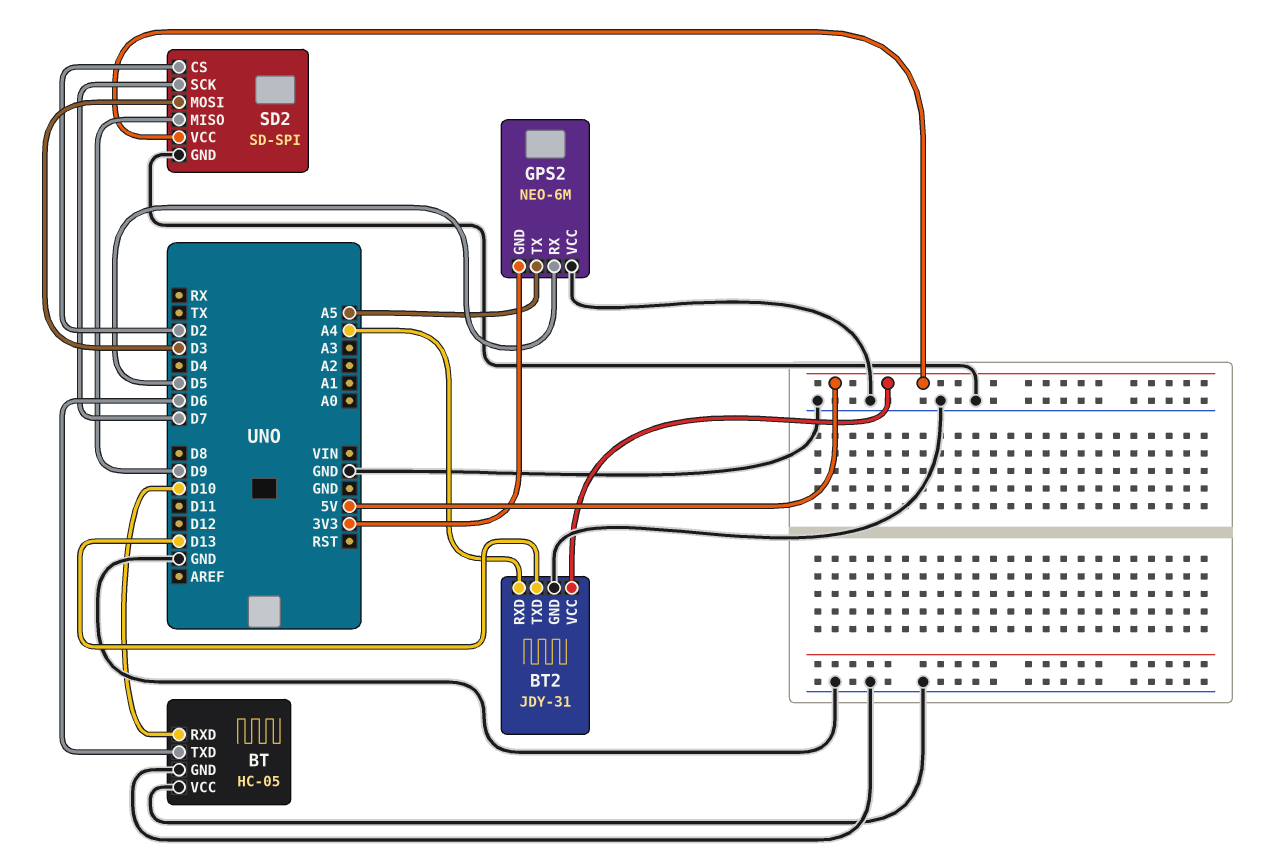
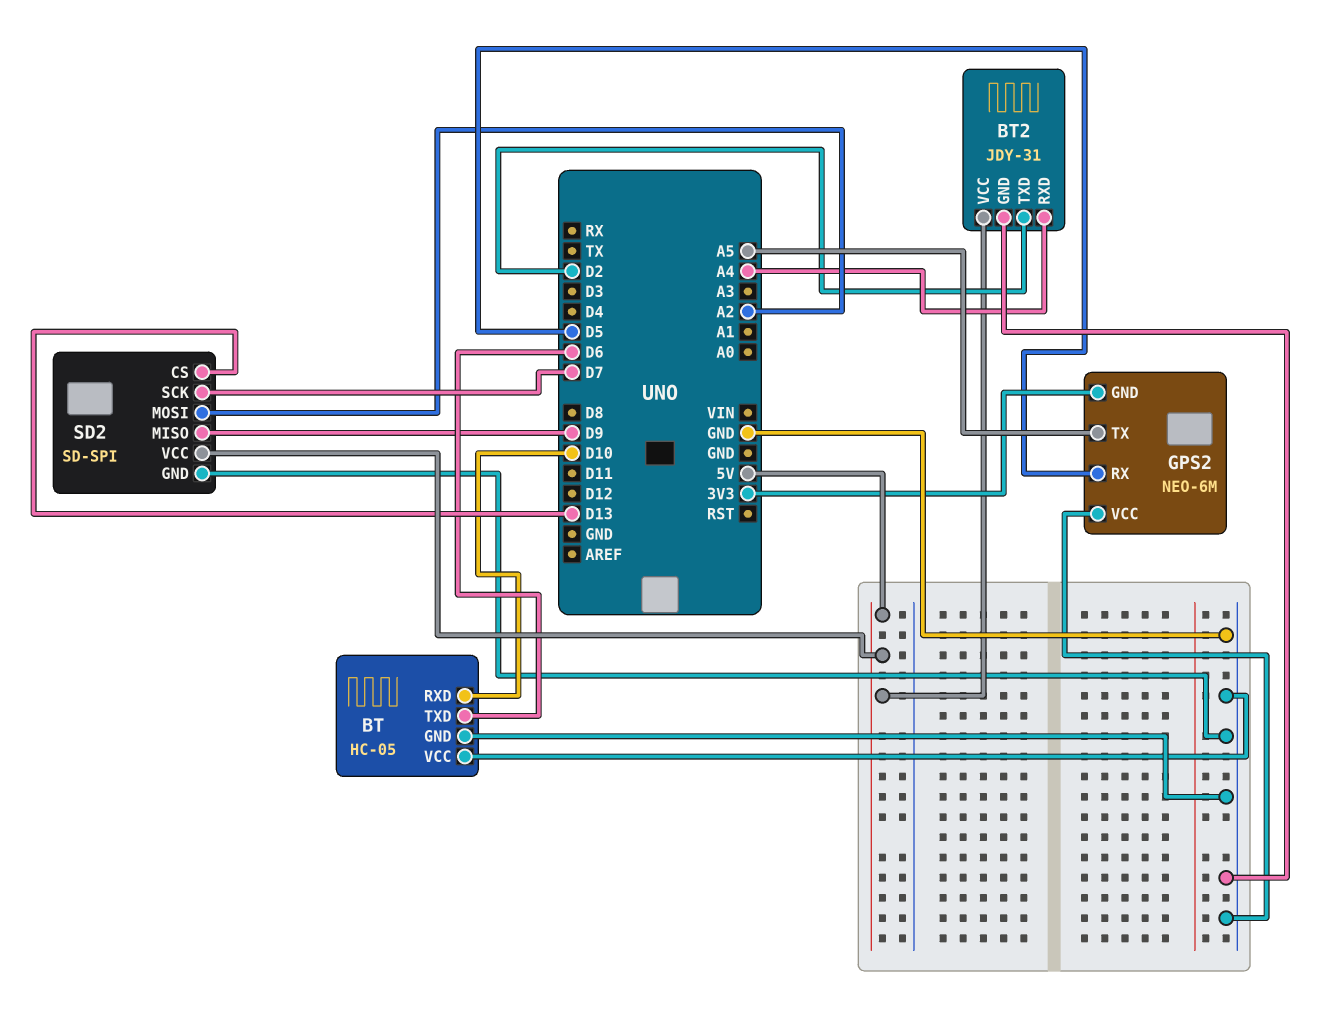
BT2 pin TXD: D13 -> D2
SD2 pin CS: D2 -> D13
SD2 pin MOSI: D3 -> A2

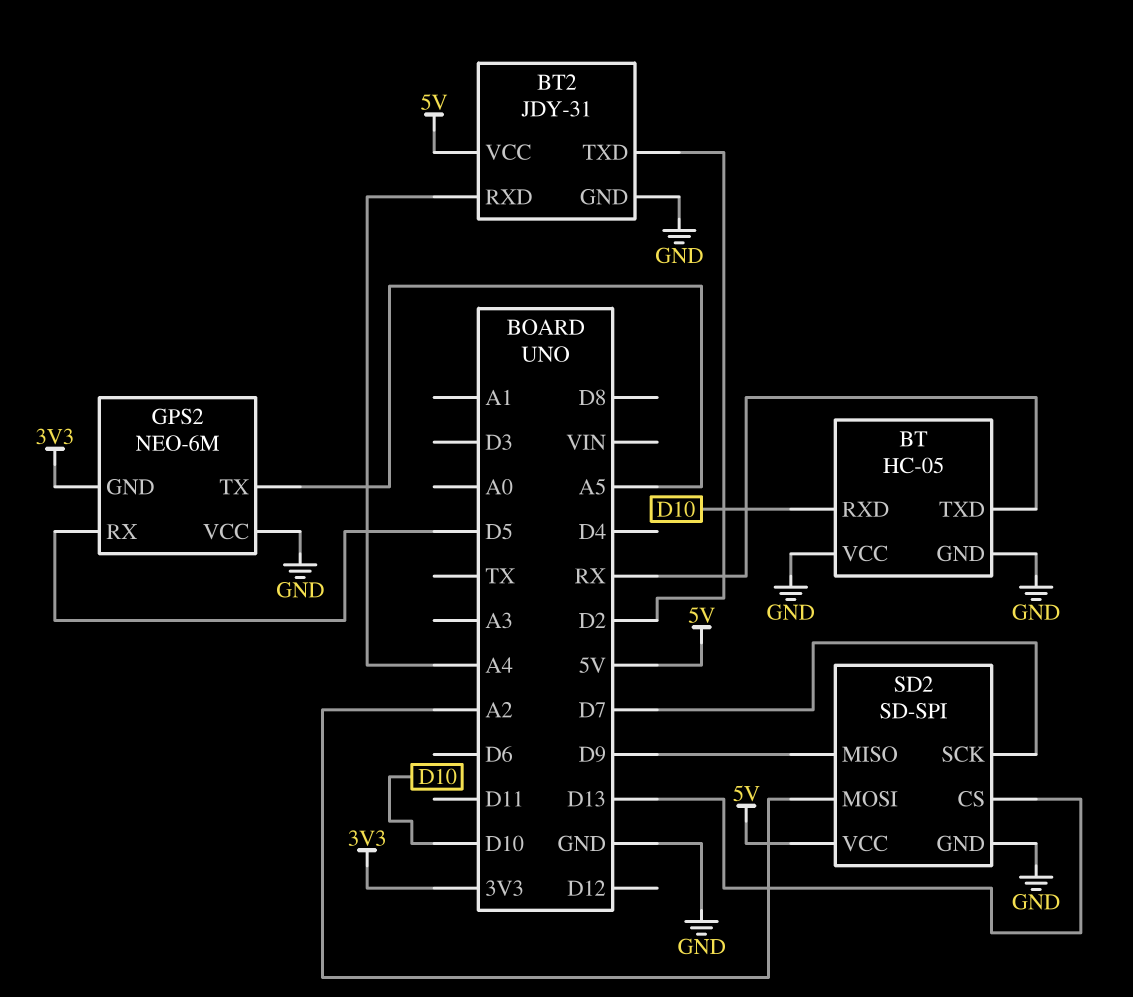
BT pin TXD: D6 -> RX

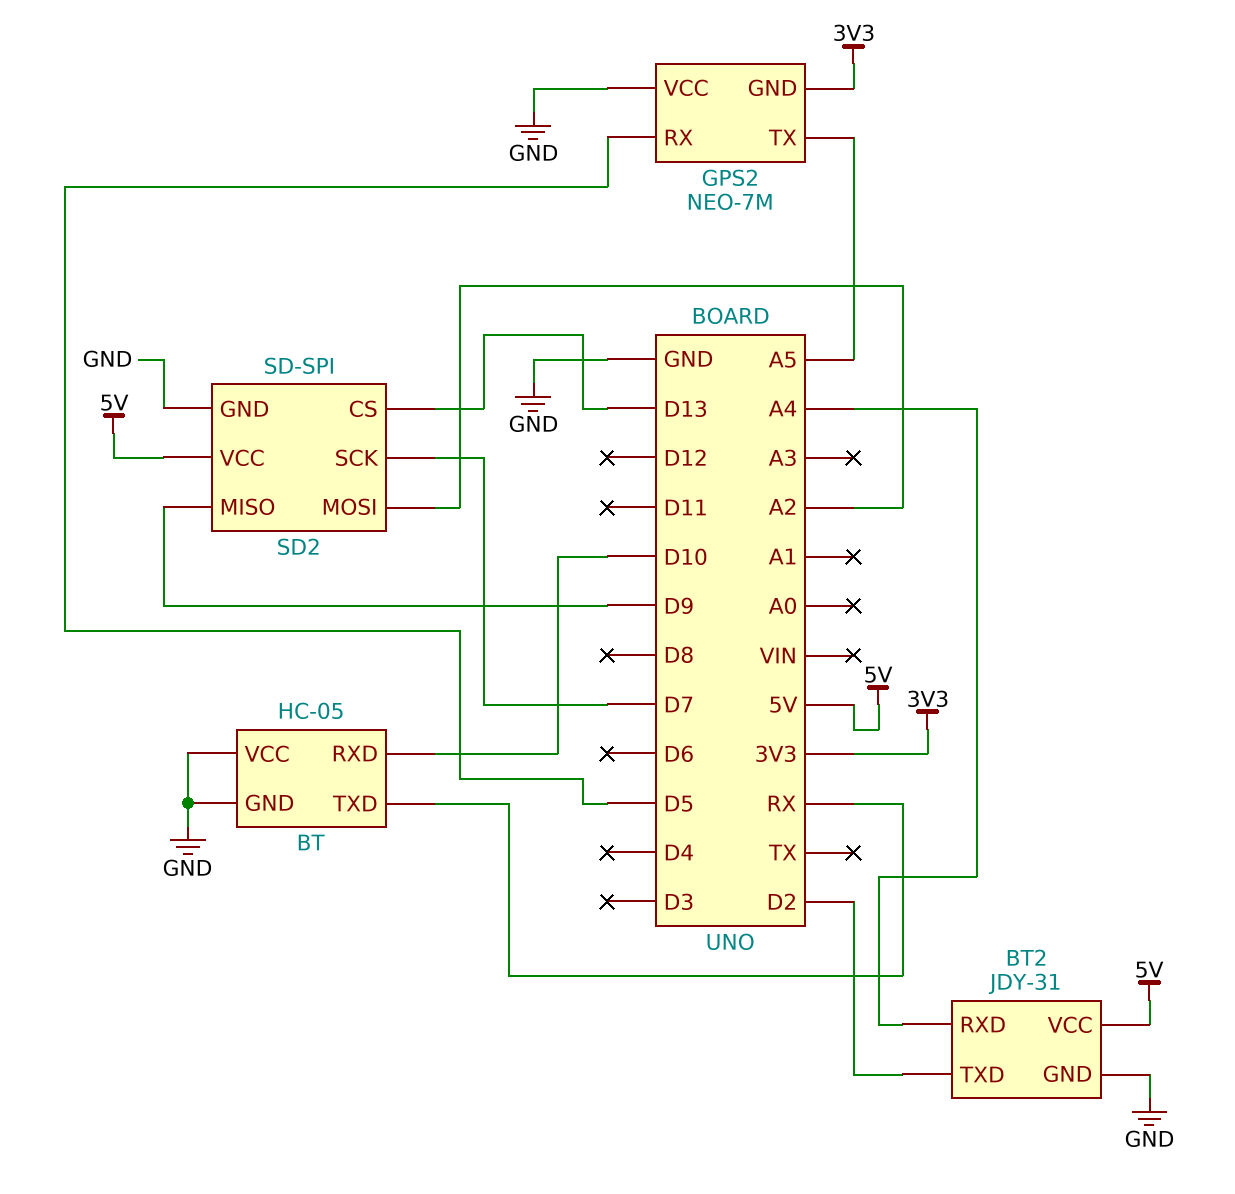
GPS2: NEO-6M -> NEO-7M

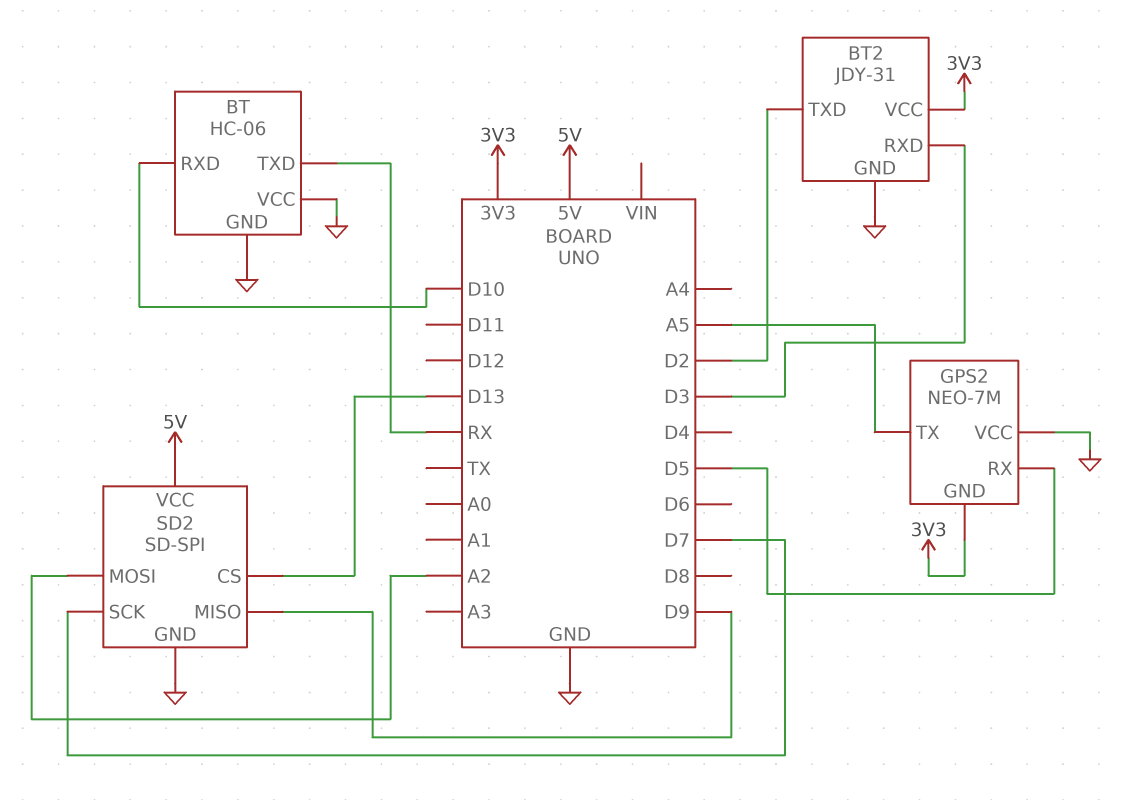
BT: HC-05 -> HC-06
BT2 pin RXD: A4 -> D3
BT2 pin VCC: 5V -> 3V3

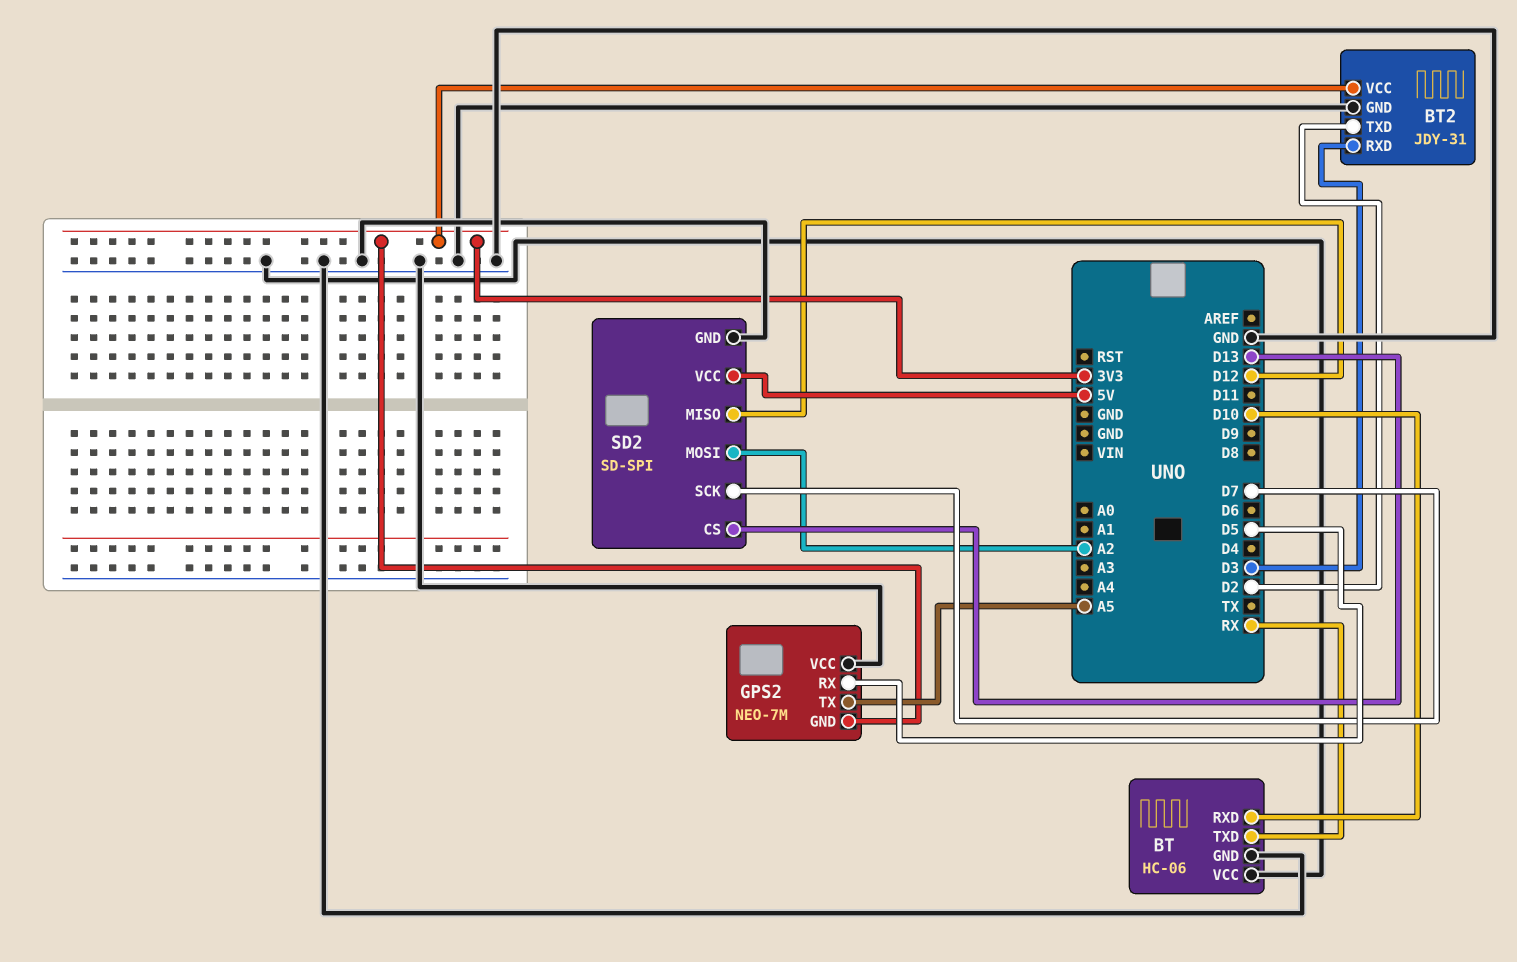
SD2 pin MISO: D9 -> D12

